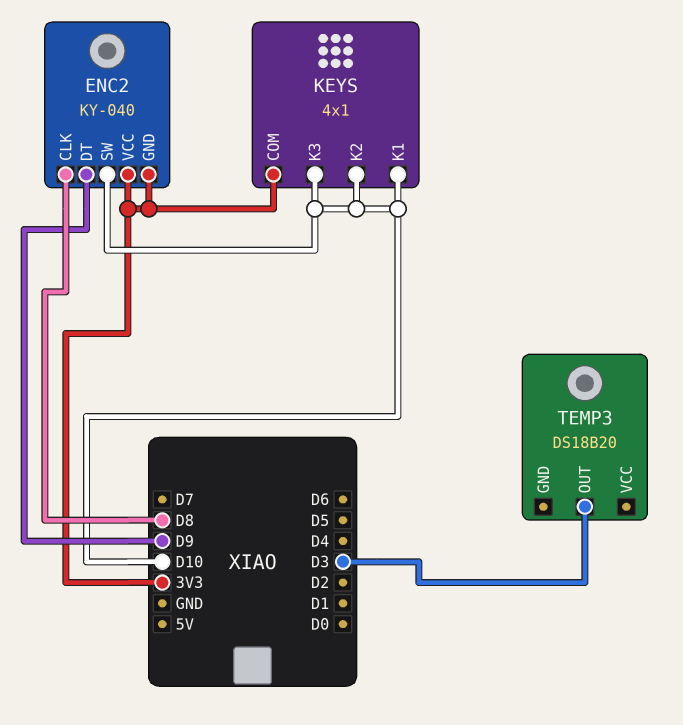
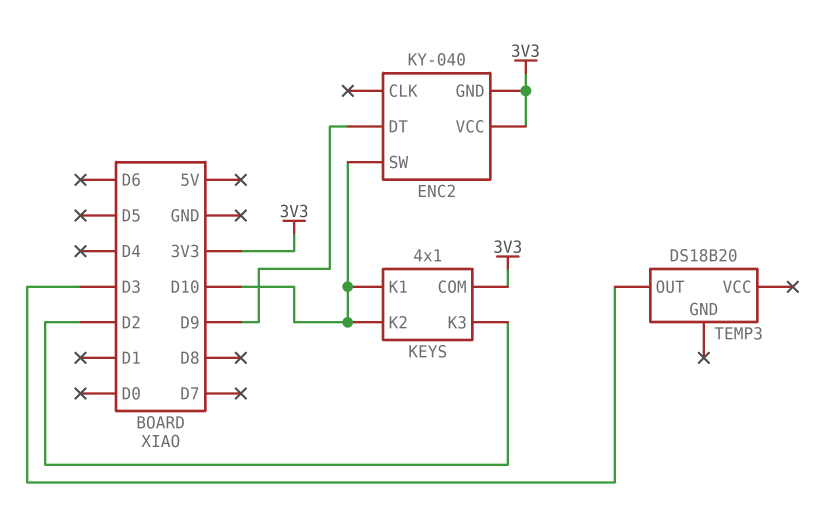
ENC2 pin CLK: D8 -> none
KEYS pin K3: D10 -> D2

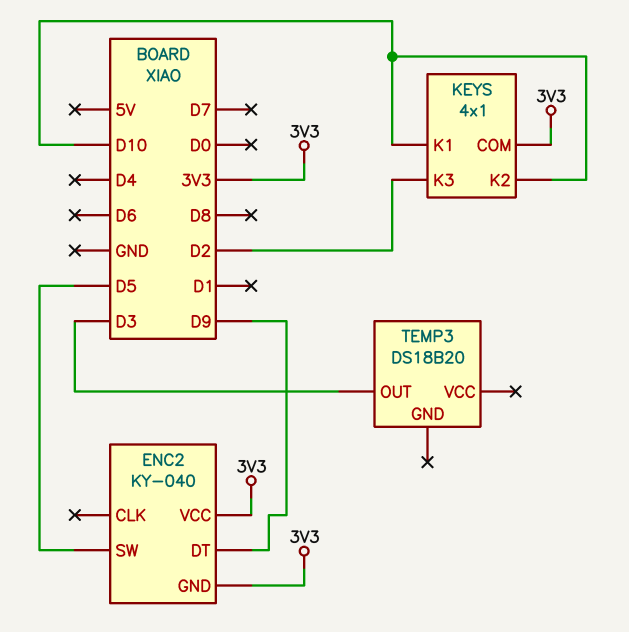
ENC2 pin SW: D10 -> D5

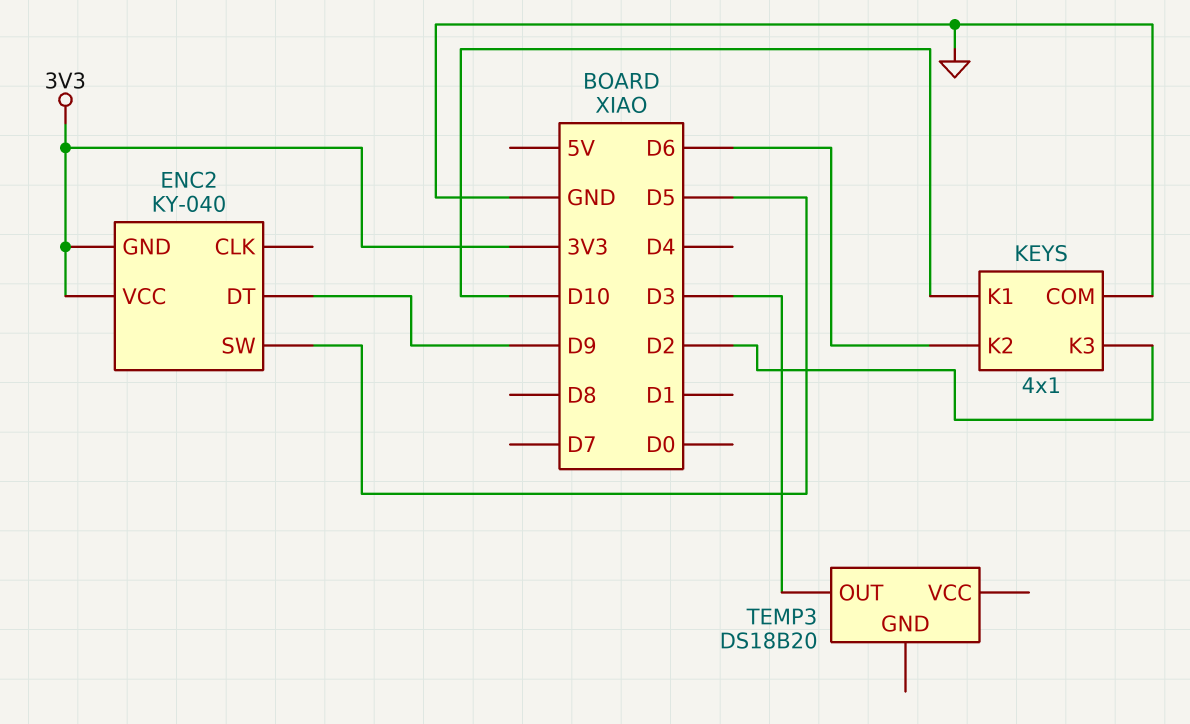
KEYS pin COM: 3V3 -> GND
KEYS pin K2: D10 -> D6

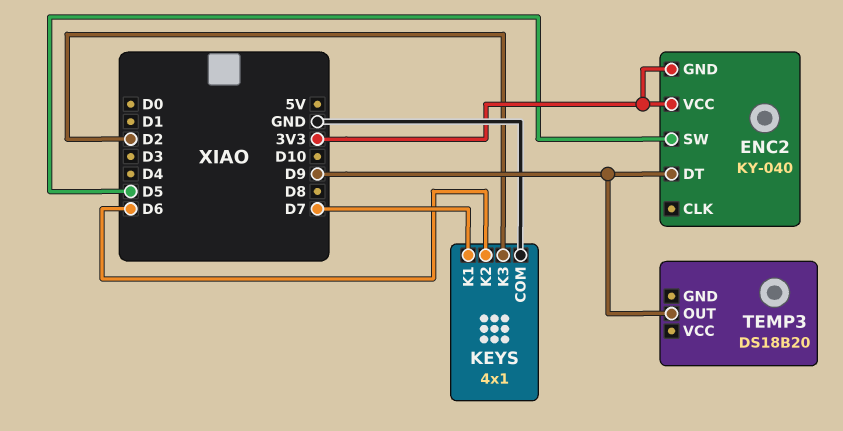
KEYS pin K1: D10 -> D7
TEMP3 pin OUT: D3 -> D9

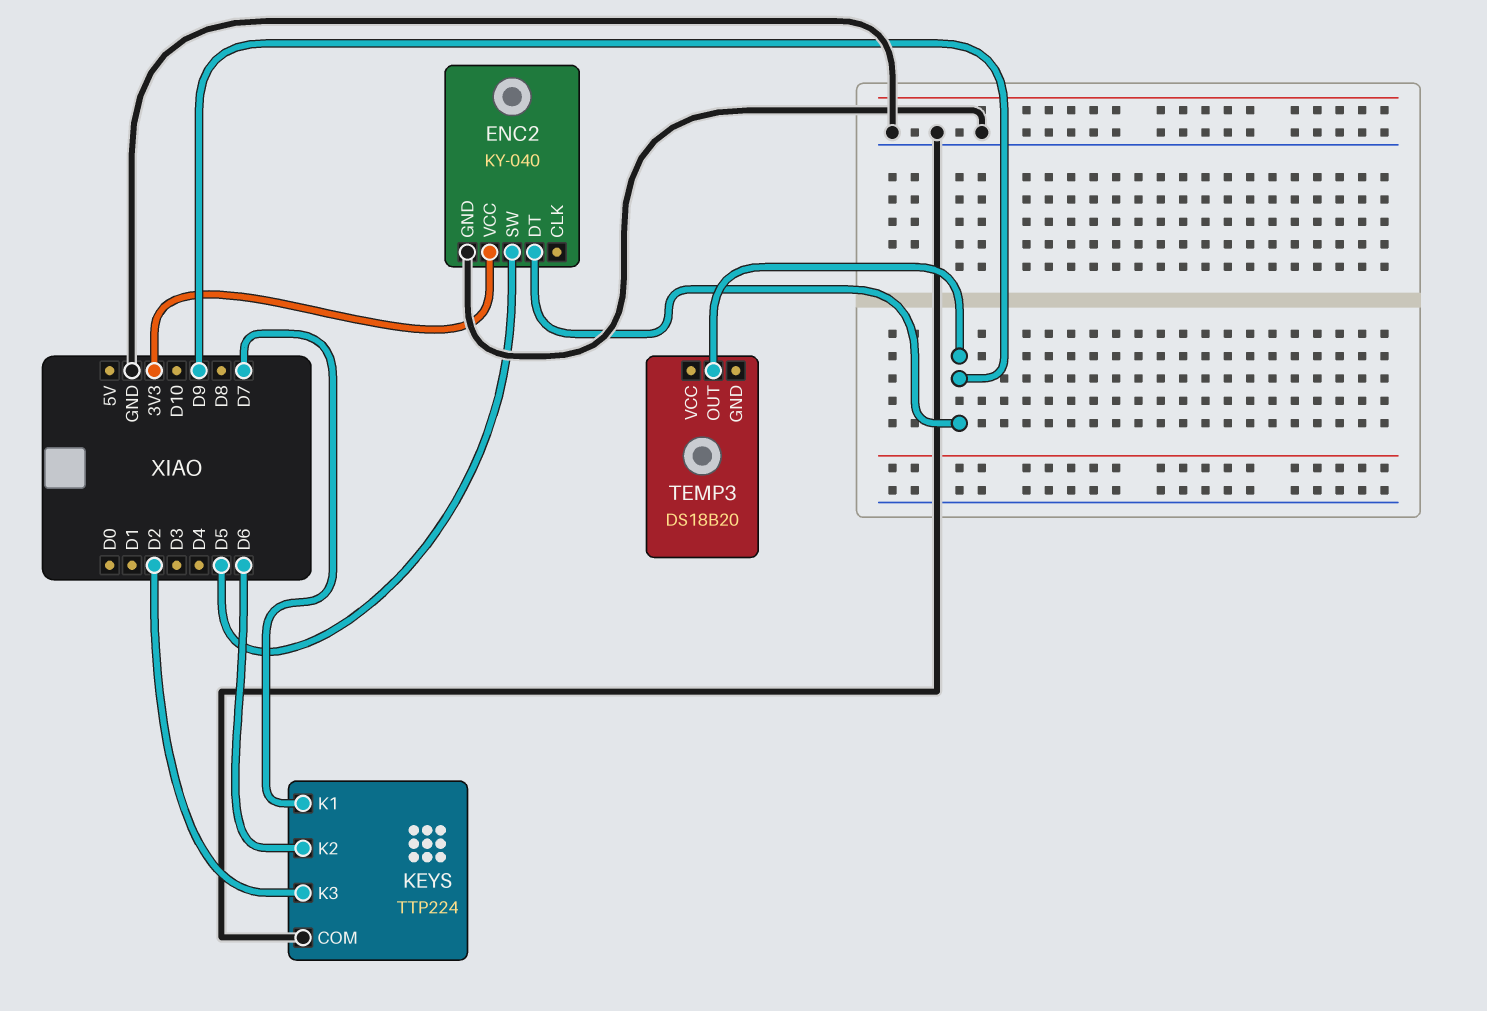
ENC2 pin GND: 3V3 -> GND
KEYS: 4x1 -> TTP224

